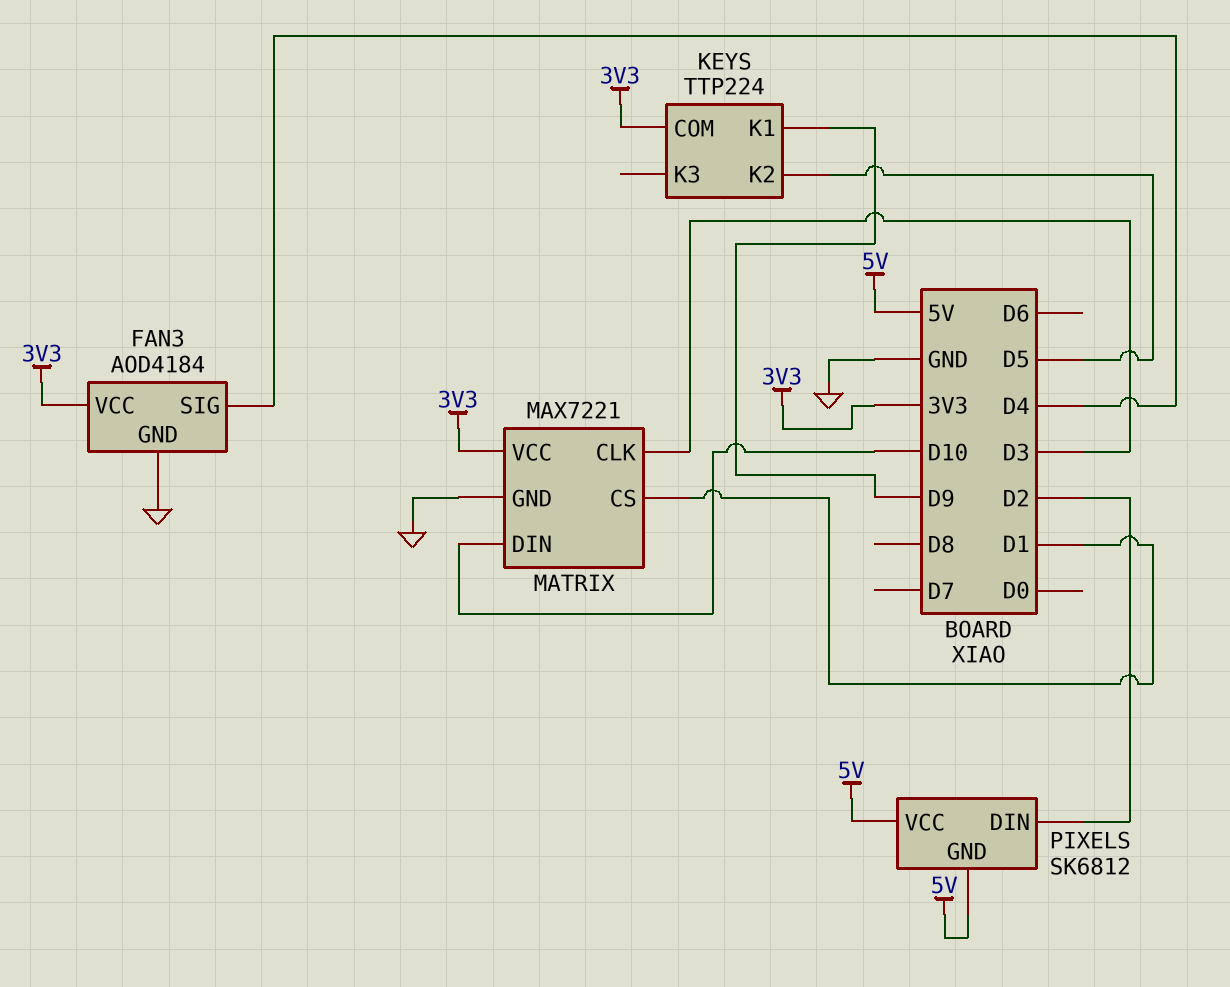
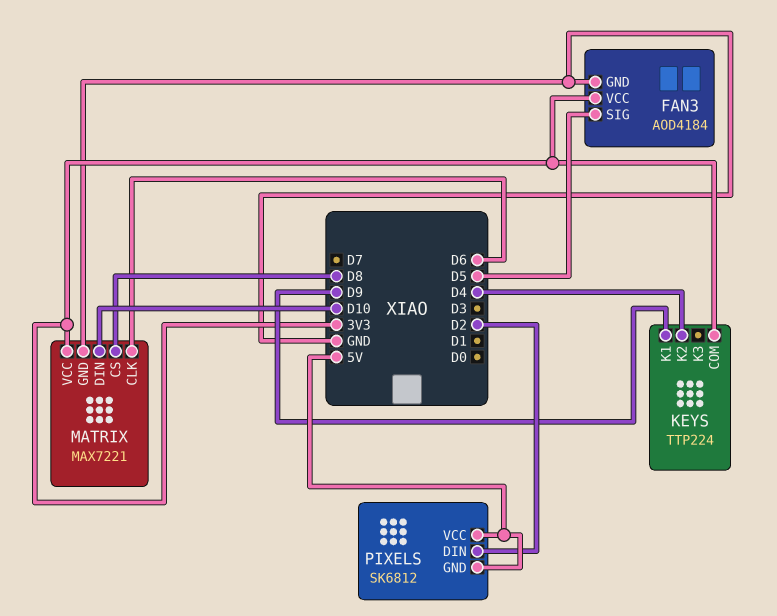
FAN3 pin SIG: D4 -> D5
KEYS pin K2: D5 -> D4
MATRIX pin CLK: D3 -> D6
MATRIX pin CS: D1 -> D8

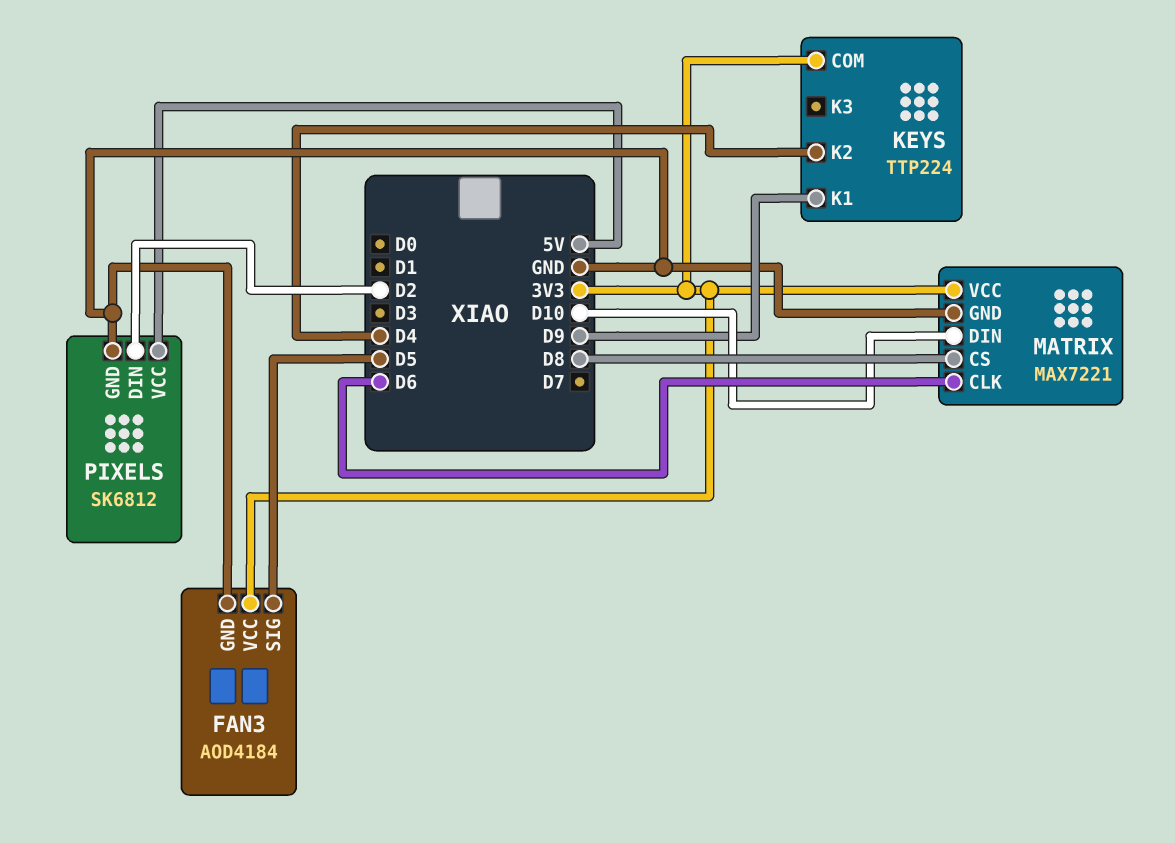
PIXELS pin GND: 5V -> GND

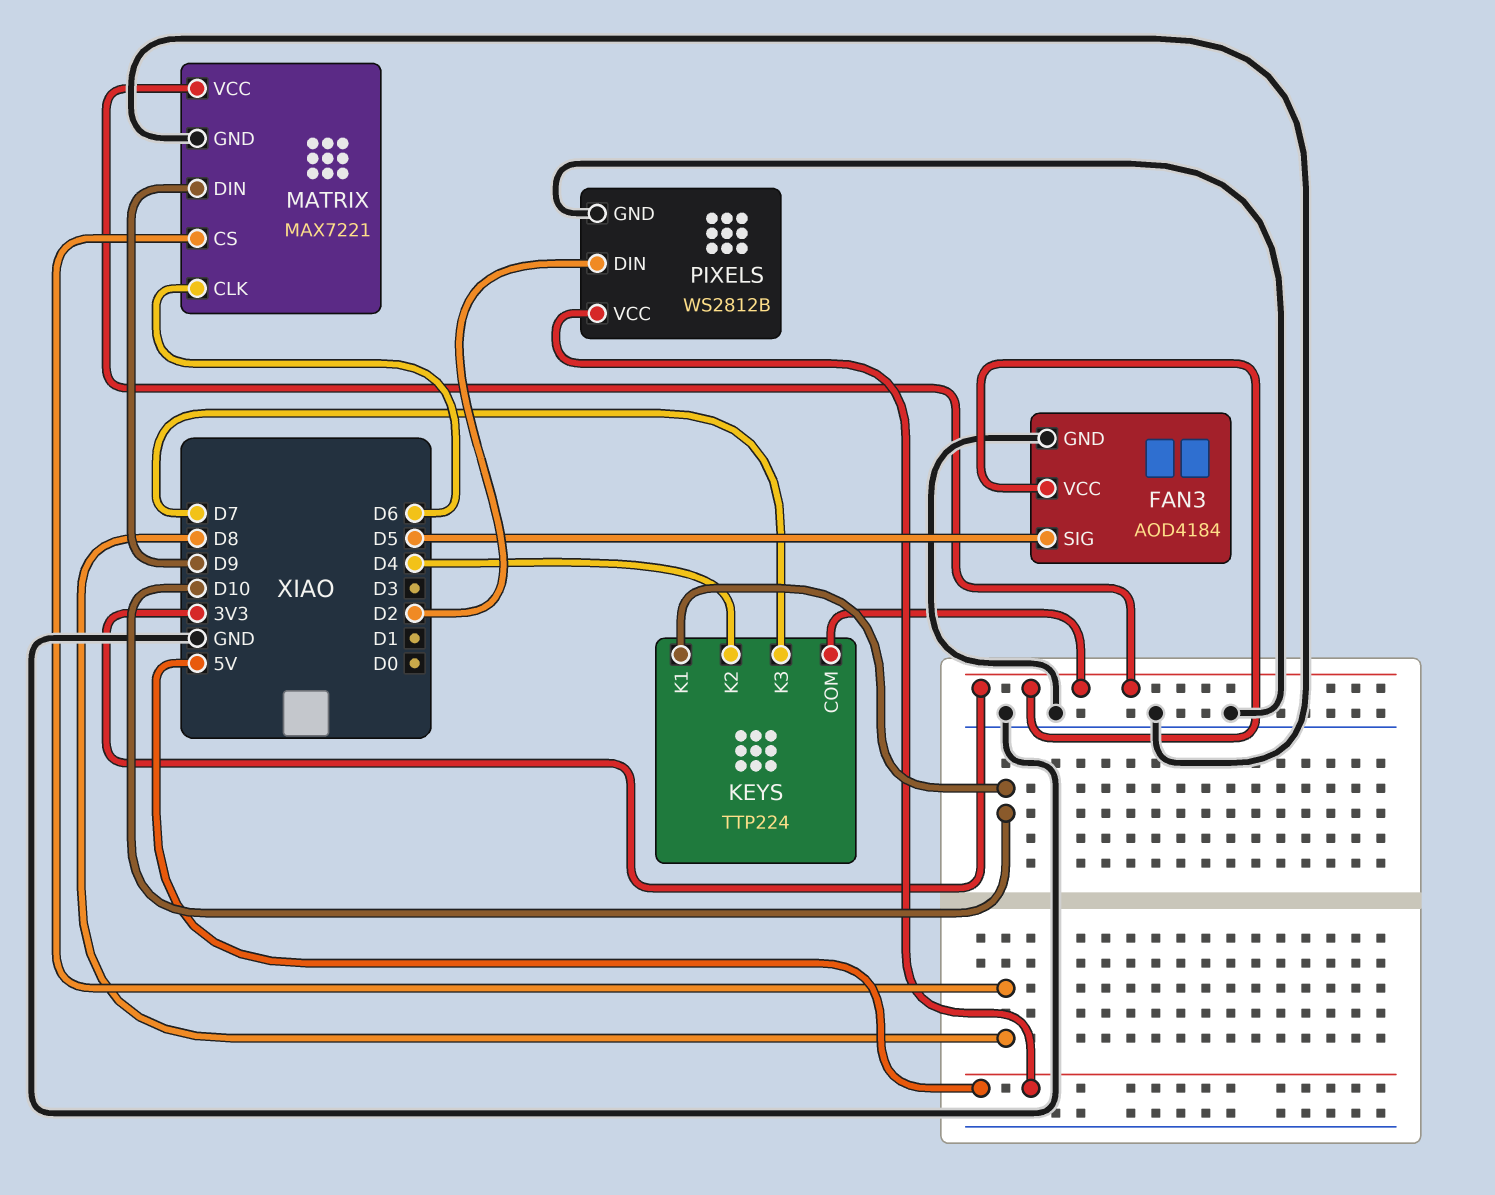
KEYS pin K1: D9 -> D10
KEYS pin K3: none -> D7
MATRIX pin DIN: D10 -> D9
PIXELS: SK6812 -> WS2812B

